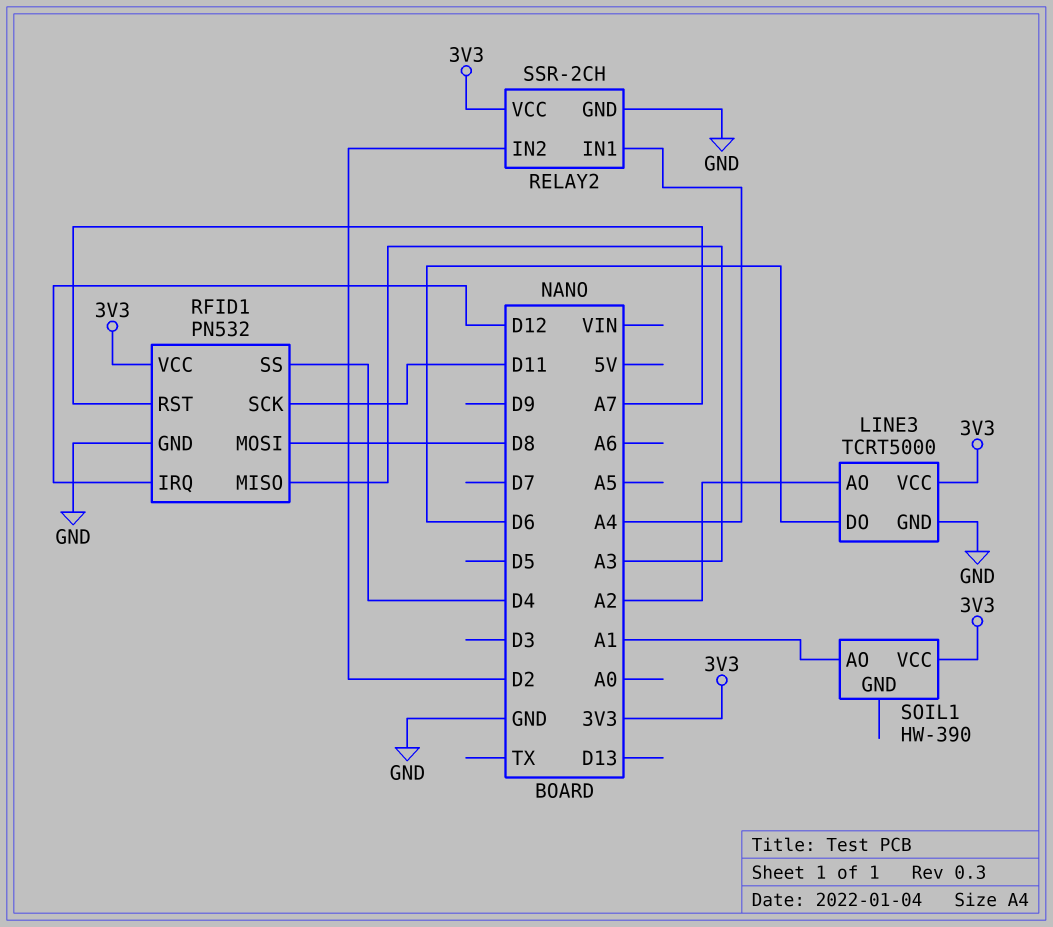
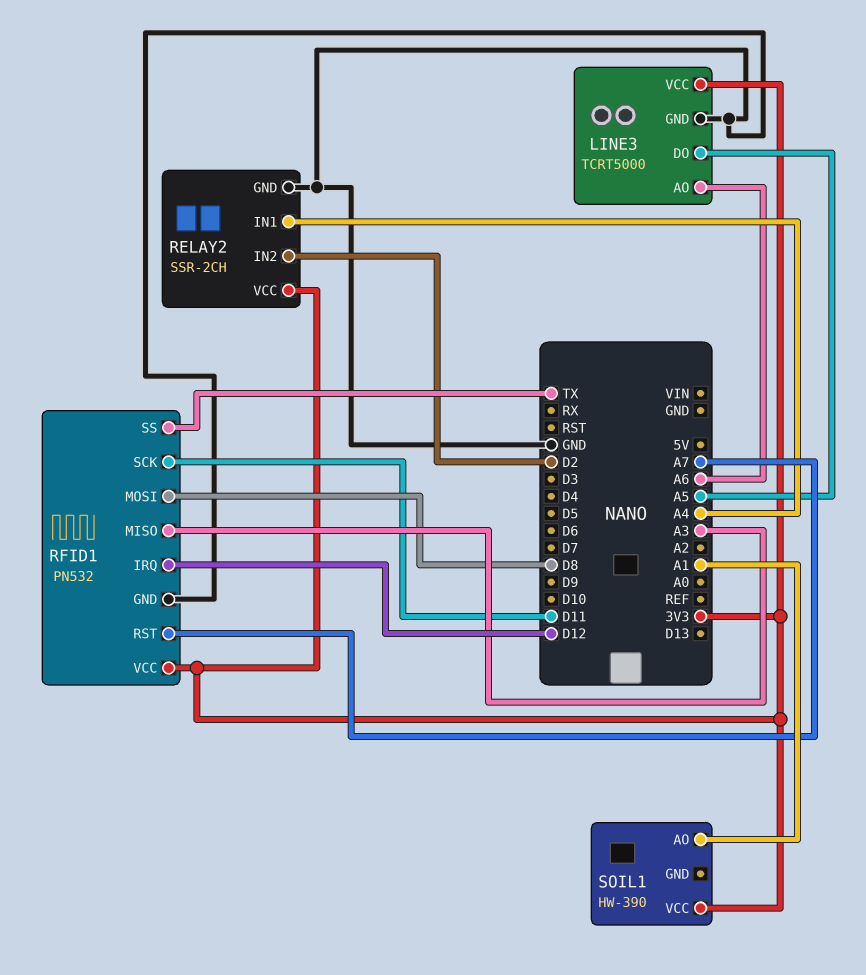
LINE3 pin AO: A2 -> A6
LINE3 pin DO: D6 -> A5
RFID1 pin SS: D4 -> TX

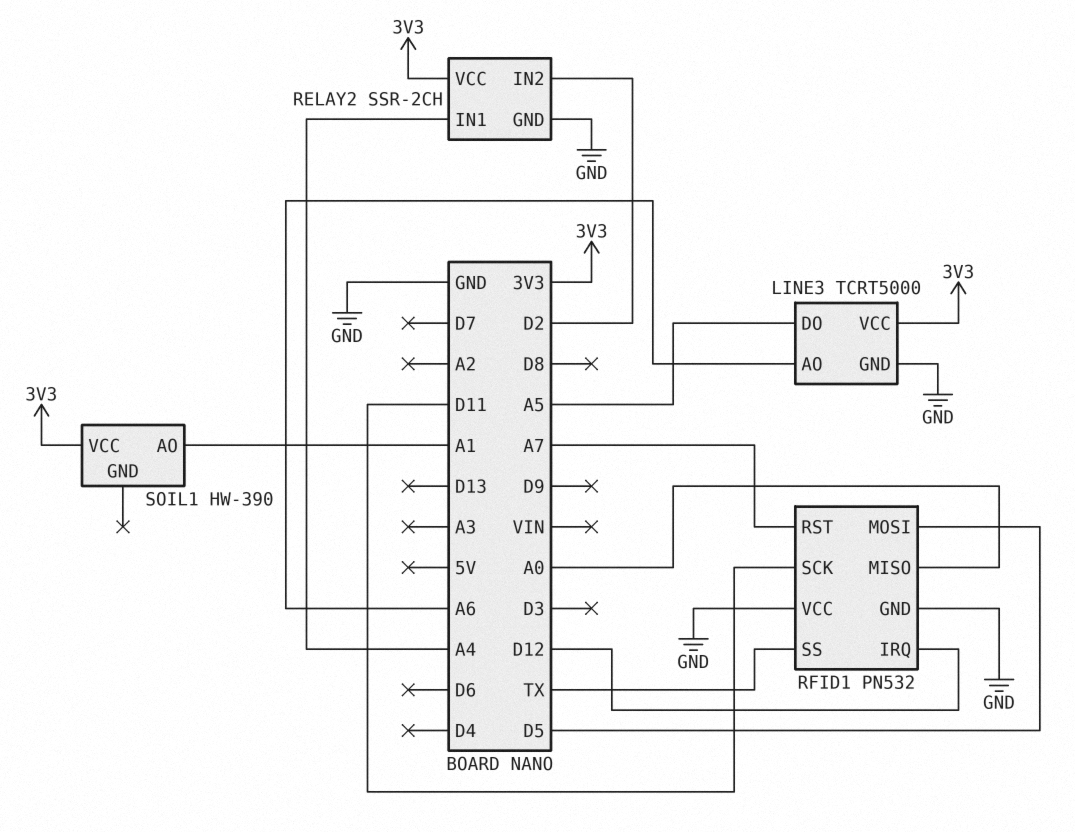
RFID1 pin MISO: A3 -> A0
RFID1 pin MOSI: D8 -> D5
RFID1 pin VCC: 3V3 -> GND

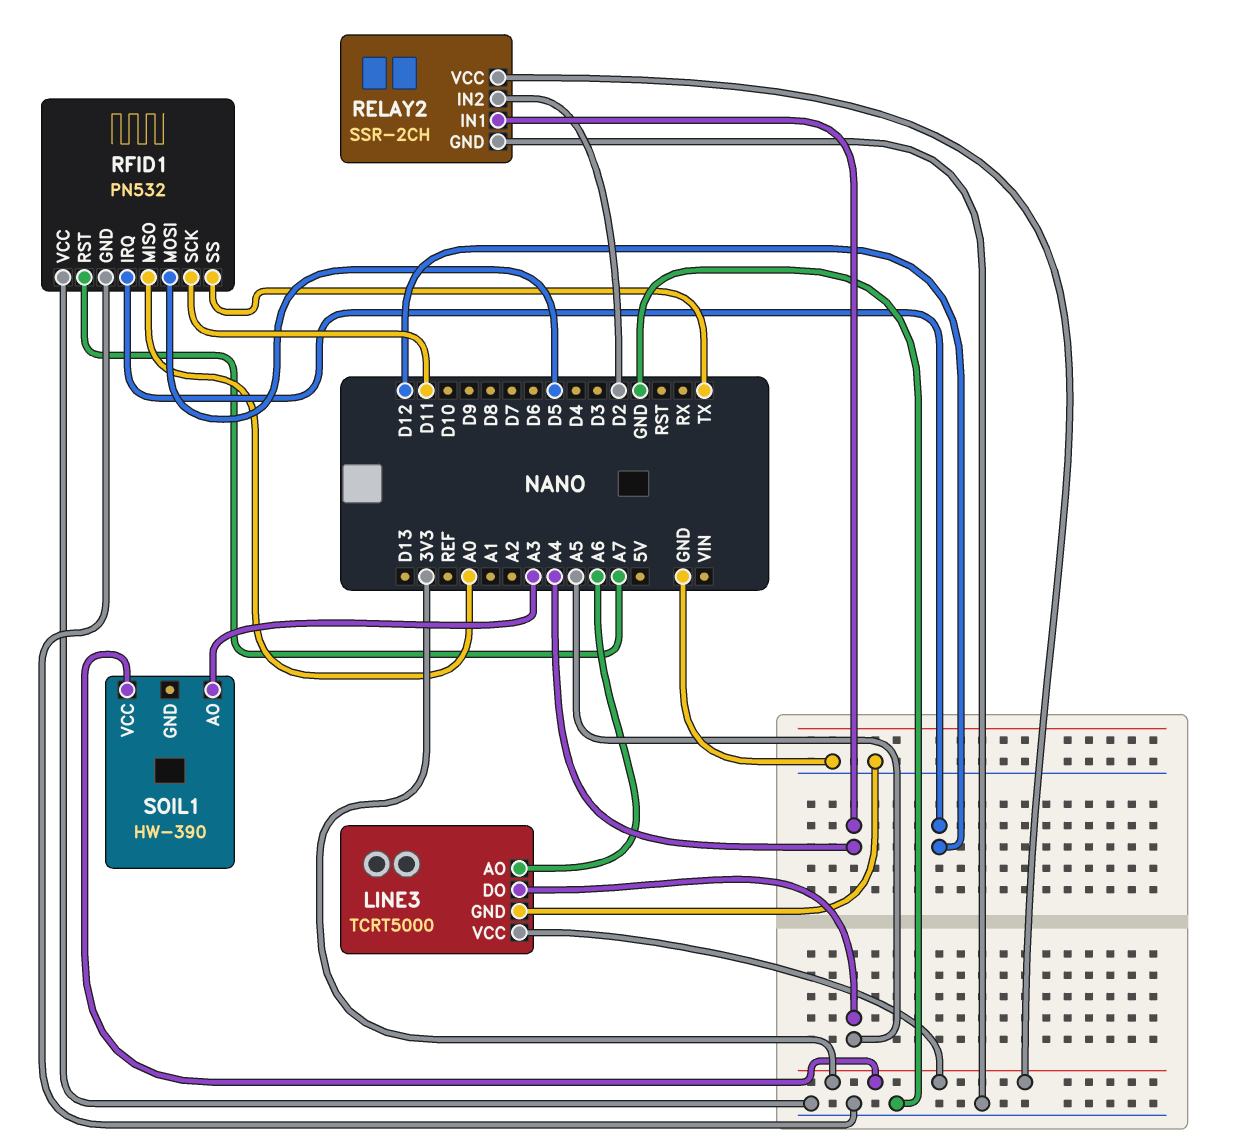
SOIL1 pin AO: A1 -> A3

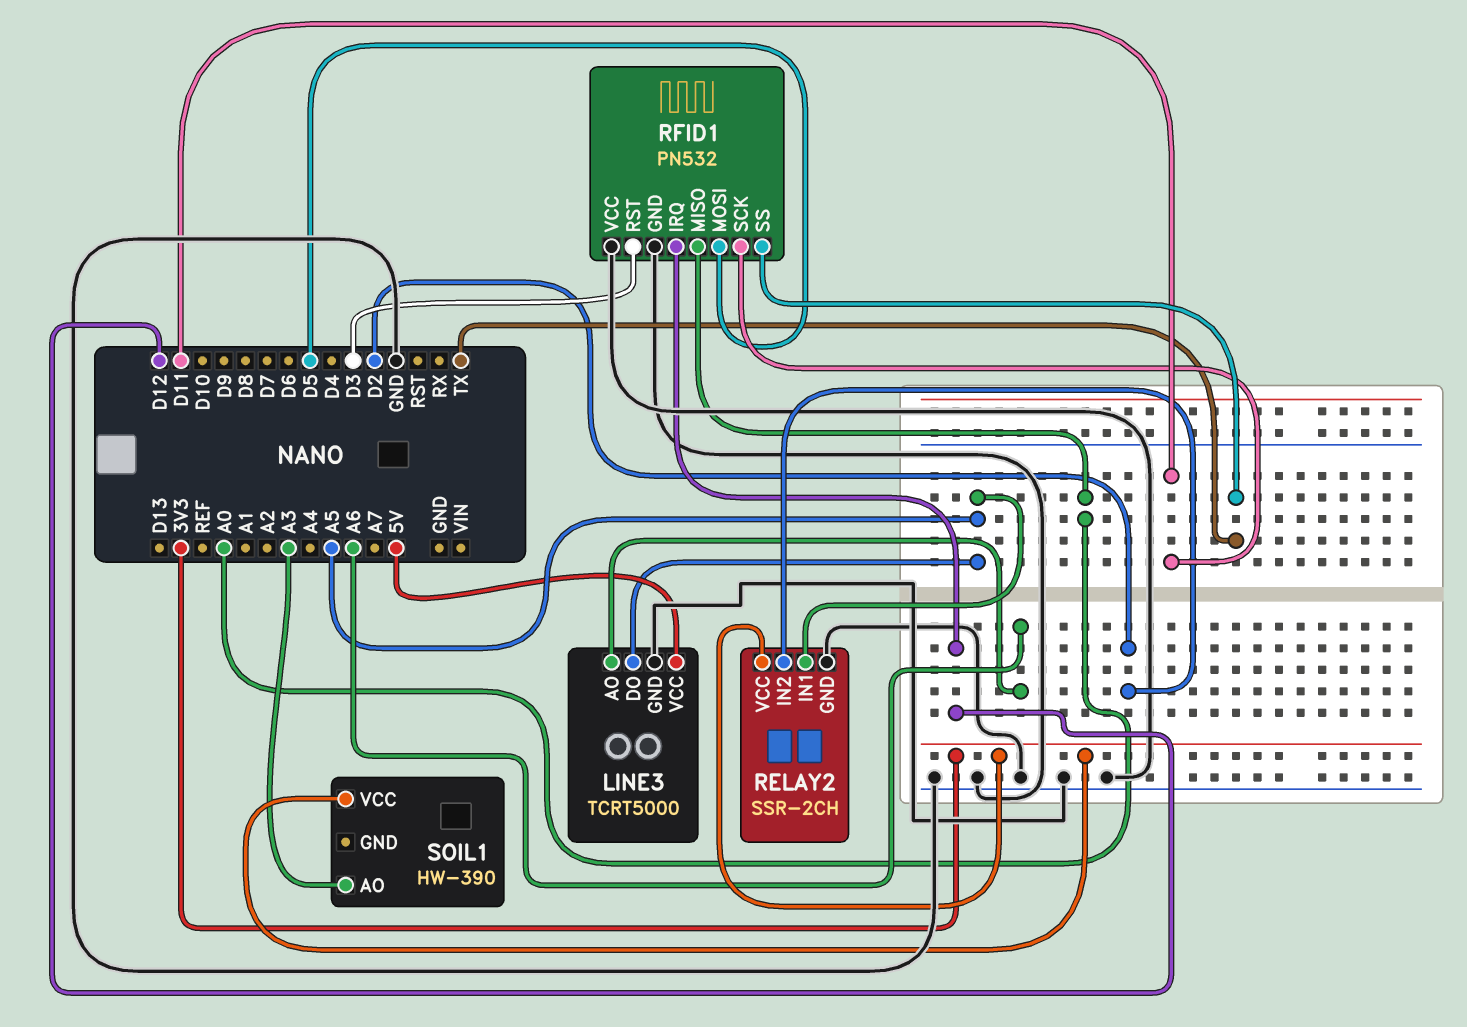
LINE3 pin VCC: 3V3 -> 5V
RELAY2 pin IN1: A4 -> A5
RFID1 pin RST: A7 -> D3

